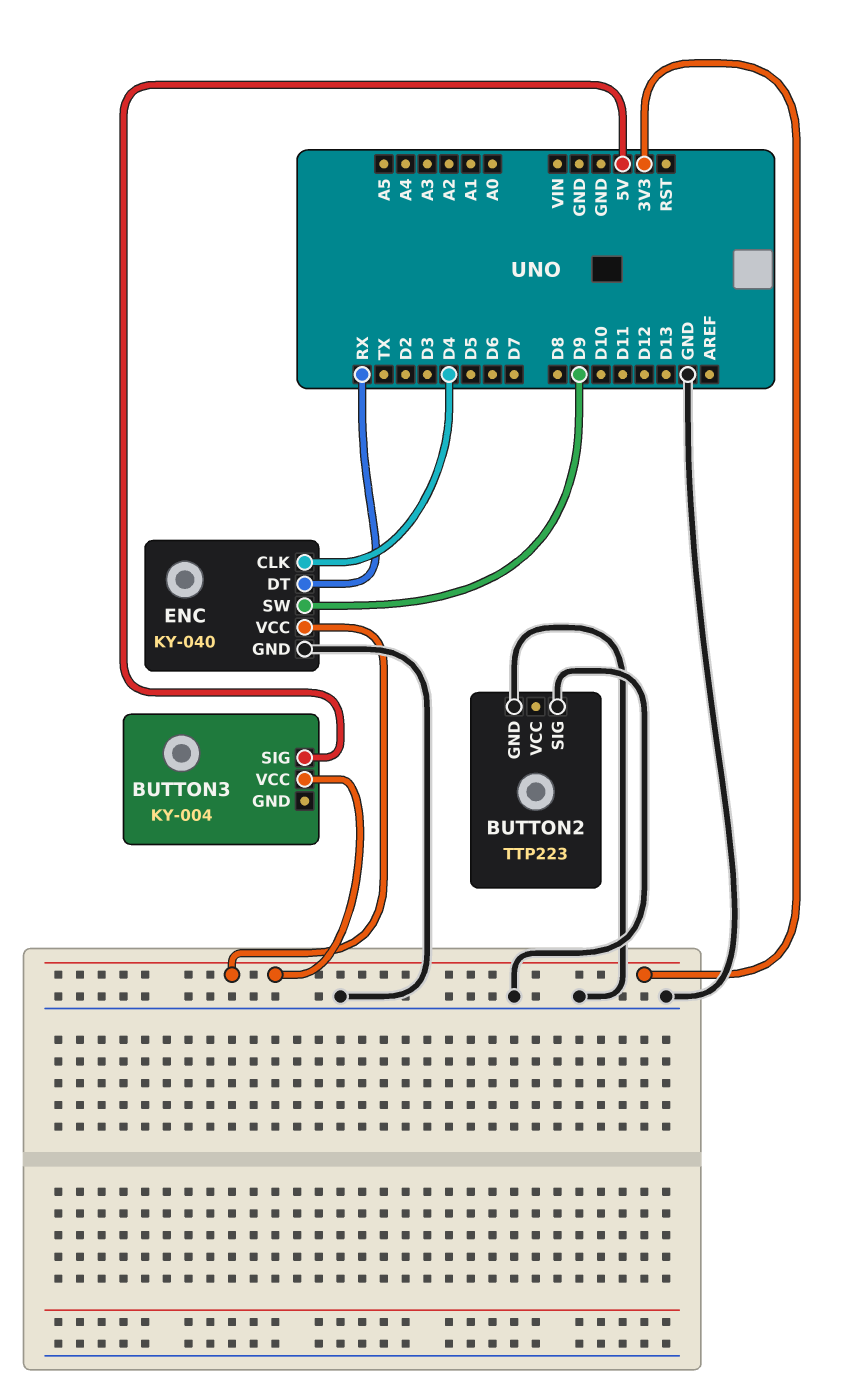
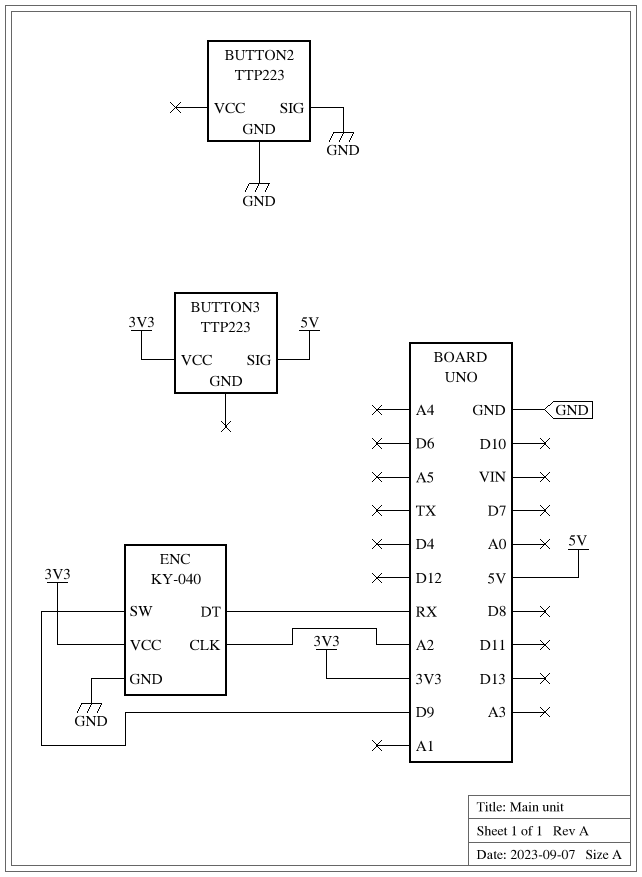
BUTTON3: KY-004 -> TTP223
ENC pin CLK: D4 -> A2

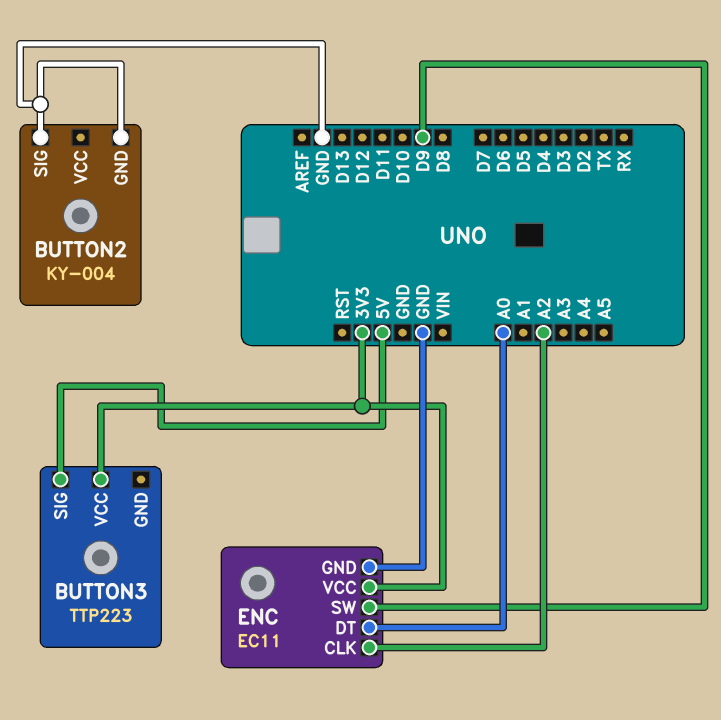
BUTTON2: TTP223 -> KY-004
ENC: KY-040 -> EC11
ENC pin DT: RX -> A0

